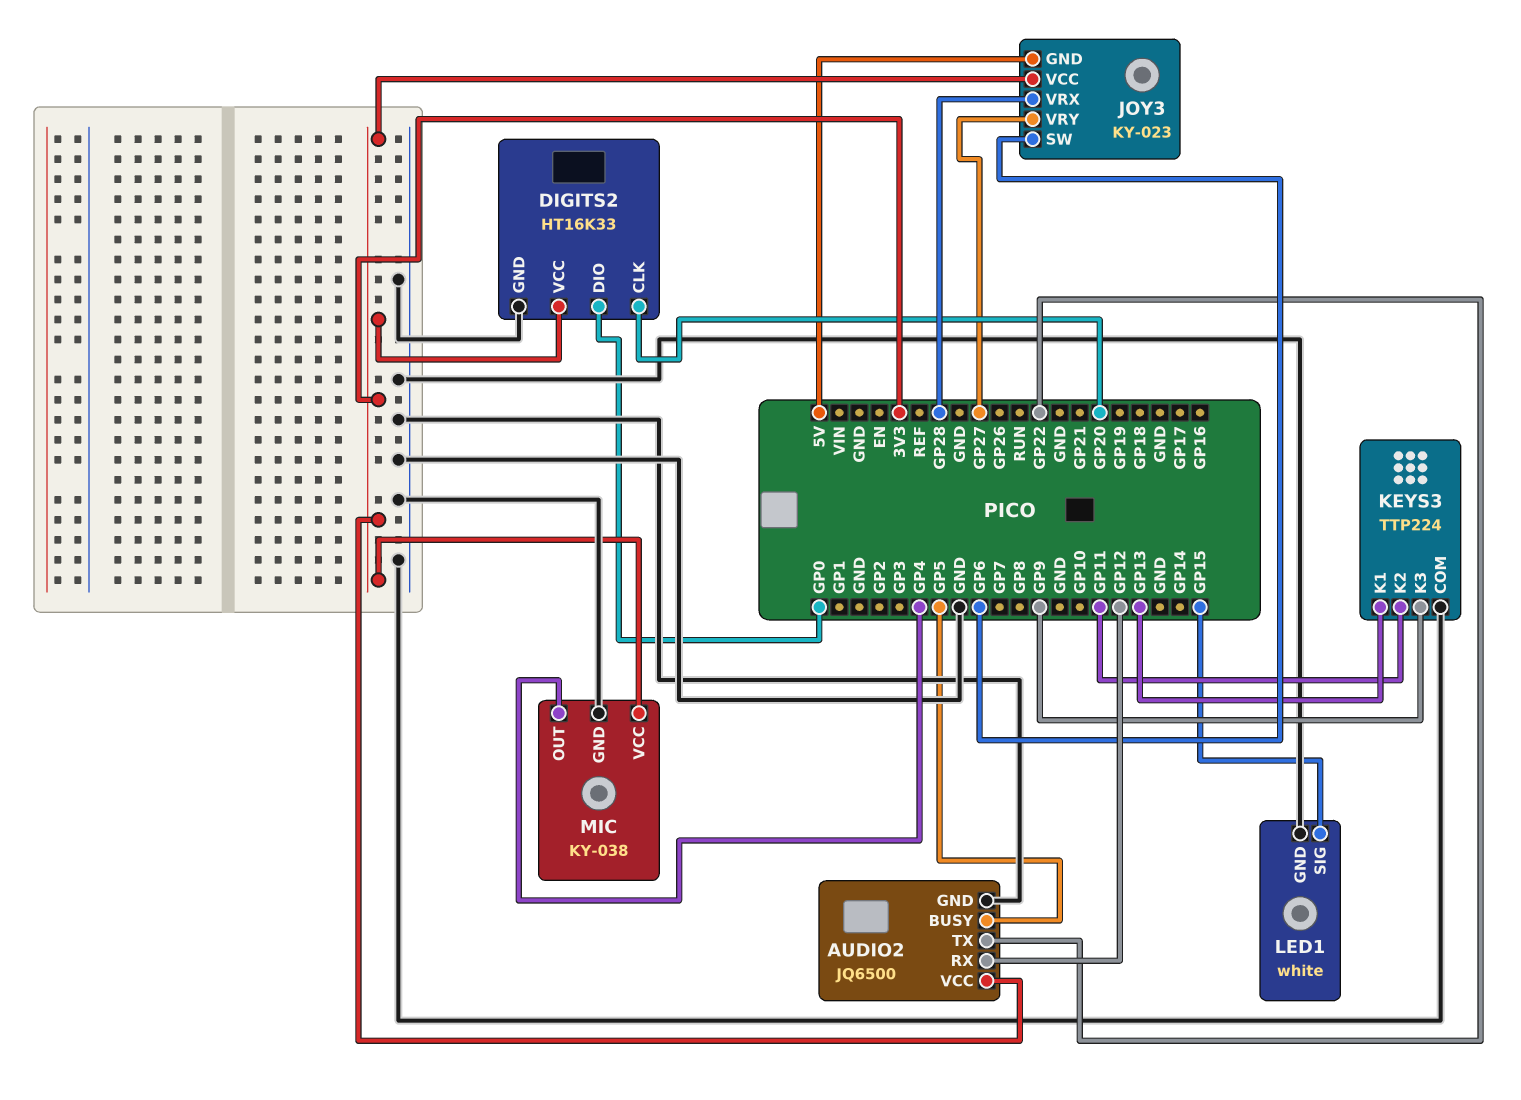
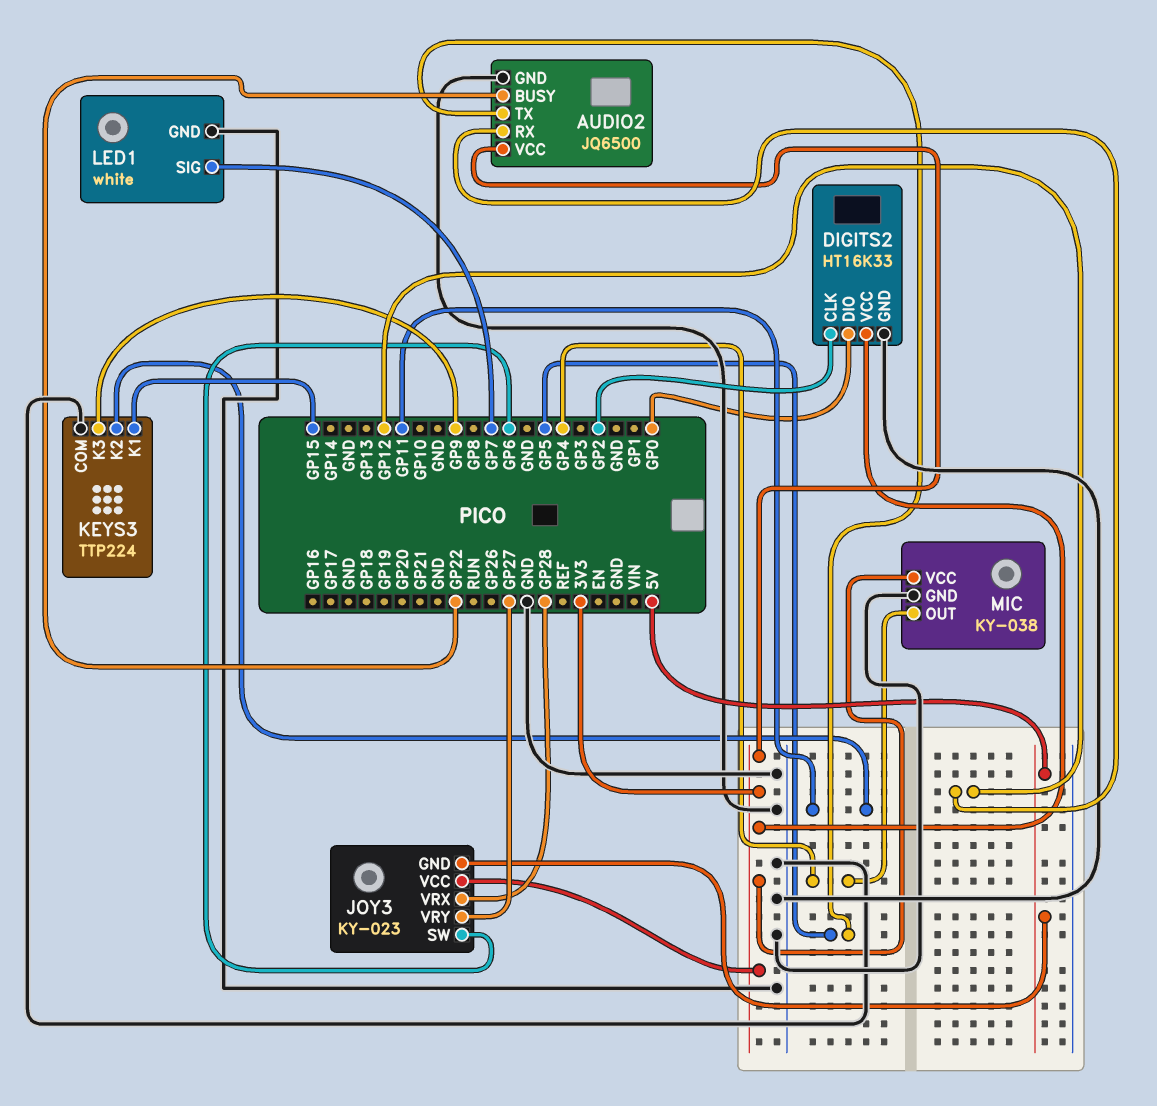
AUDIO2 pin BUSY: GP5 -> GP22
AUDIO2 pin TX: GP22 -> GP5
DIGITS2 pin CLK: GP20 -> GP2
KEYS3 pin K1: GP13 -> GP15
LED1 pin SIG: GP15 -> GP7

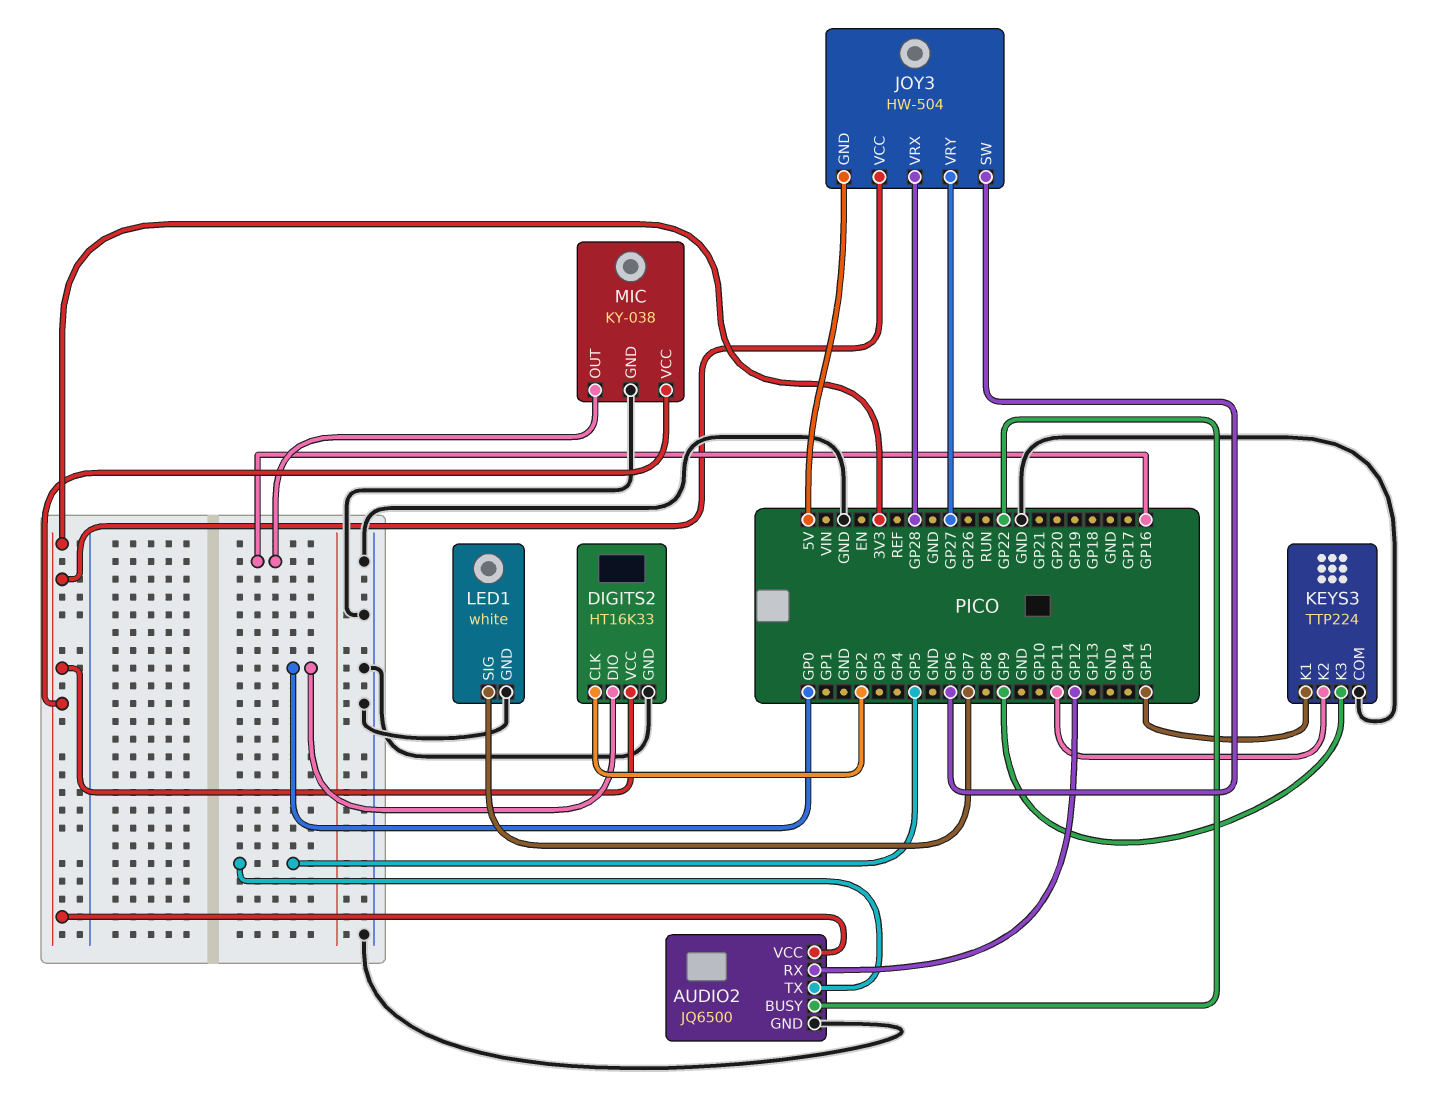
JOY3: KY-023 -> HW-504
MIC pin OUT: GP4 -> GP16

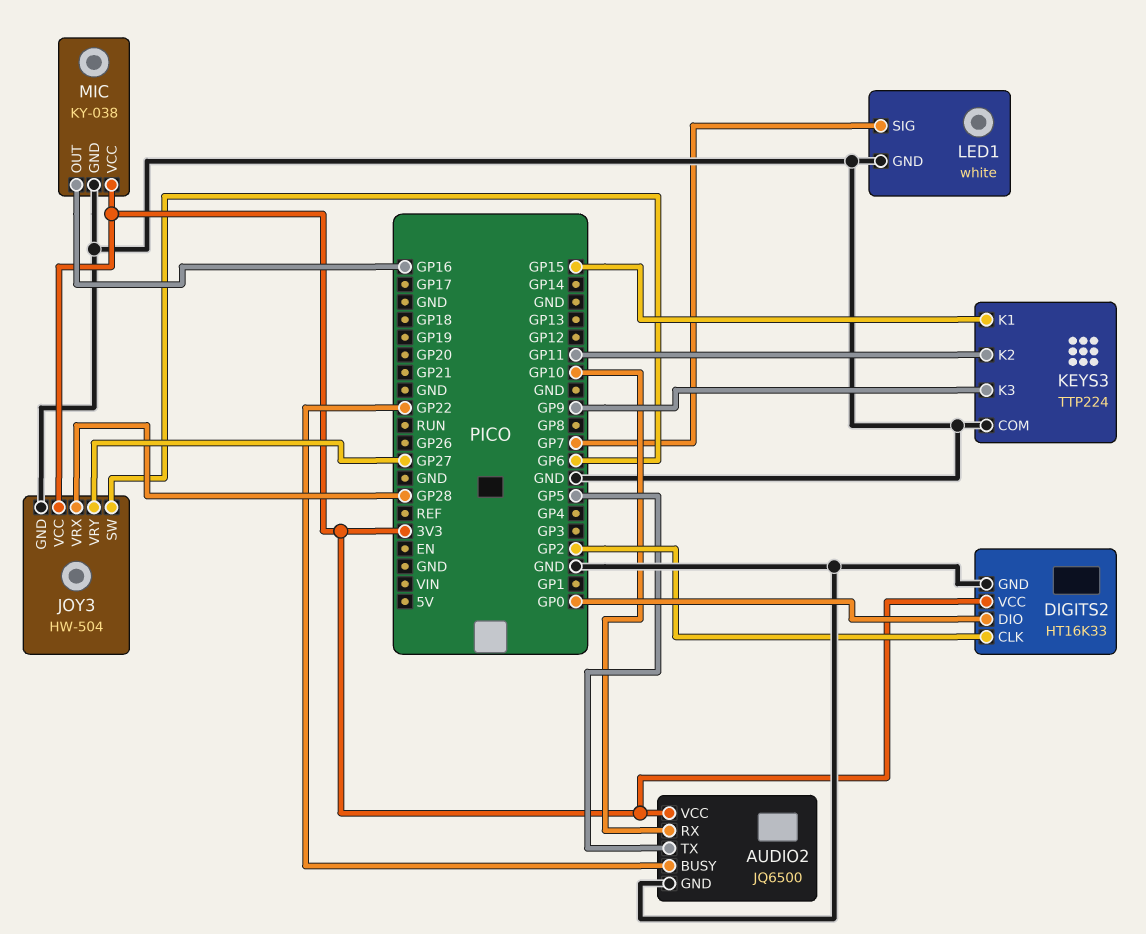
AUDIO2 pin RX: GP12 -> GP10
JOY3 pin GND: 5V -> GND

